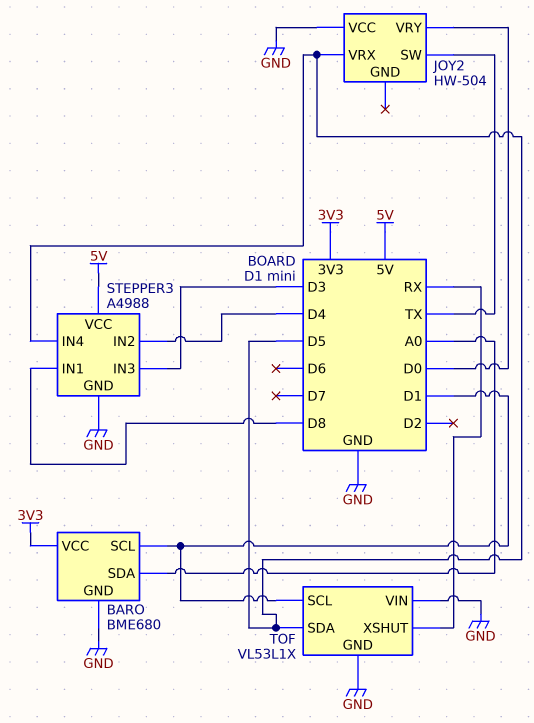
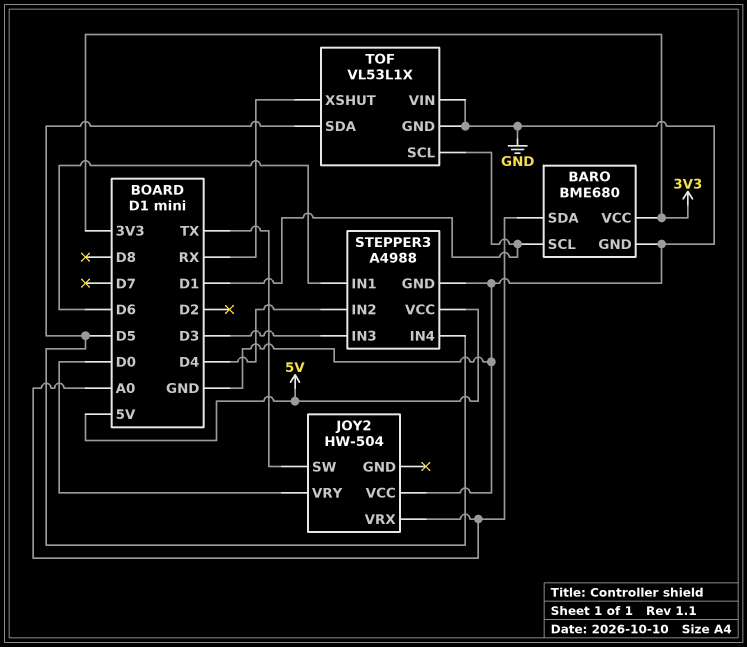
JOY2 pin VRX: D5 -> A0
STEPPER3 pin IN1: D8 -> D6

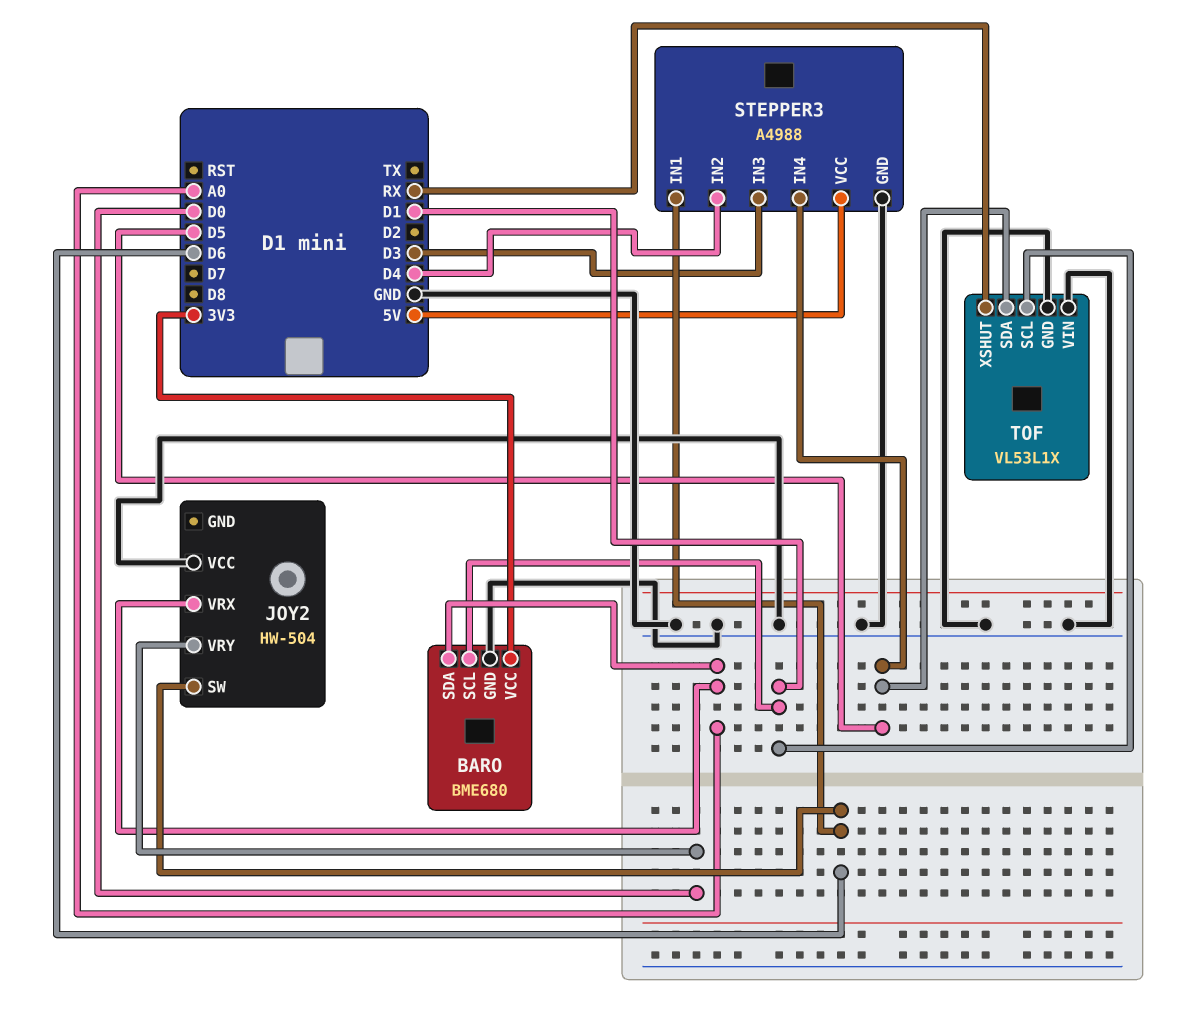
JOY2 pin SW: TX -> D6

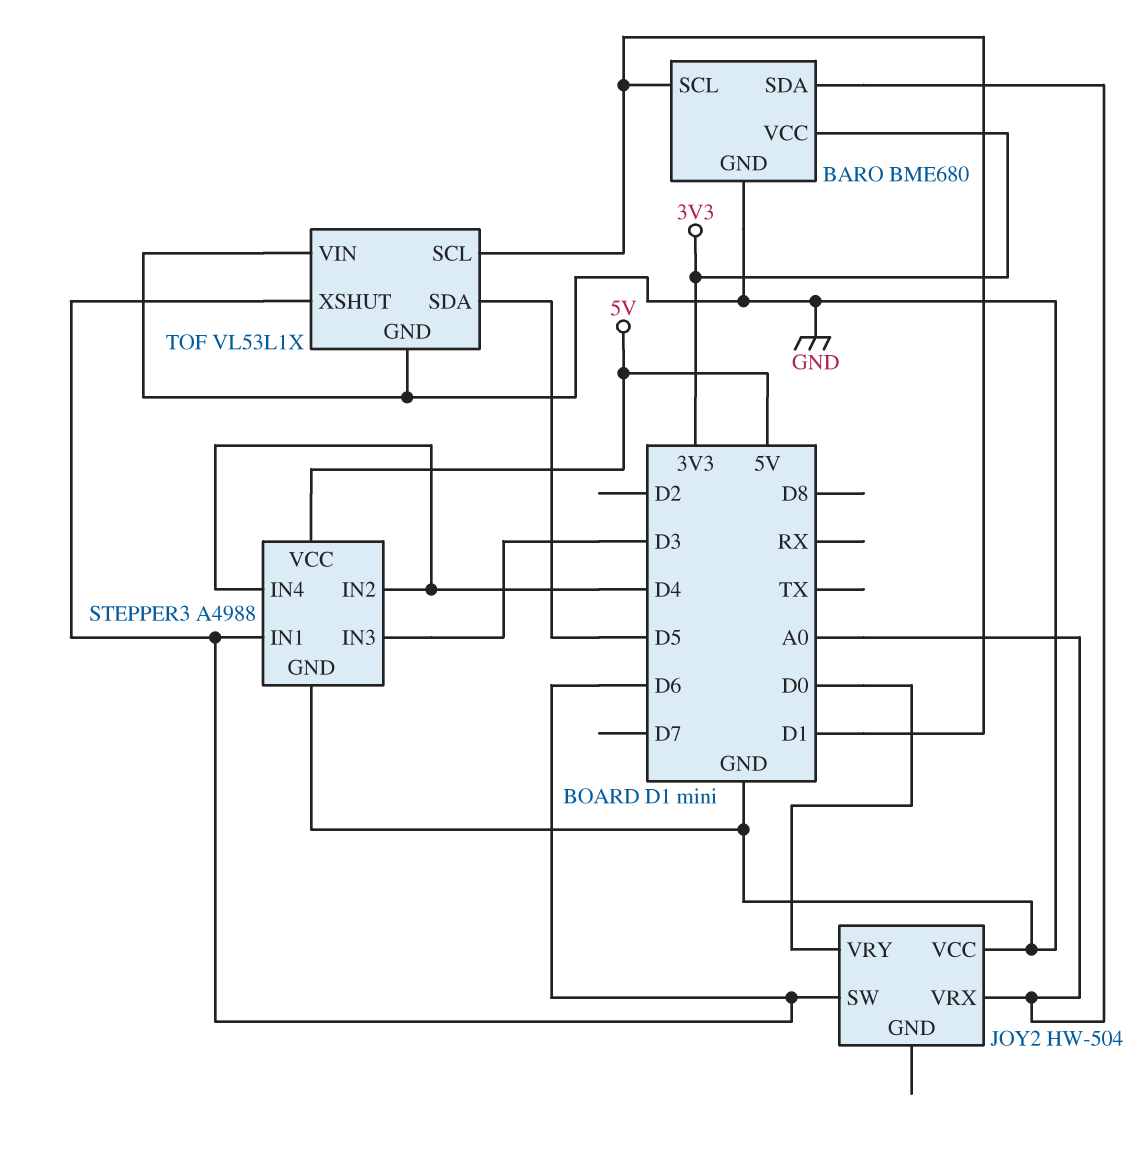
STEPPER3 pin IN4: D5 -> D4
TOF pin XSHUT: RX -> D6

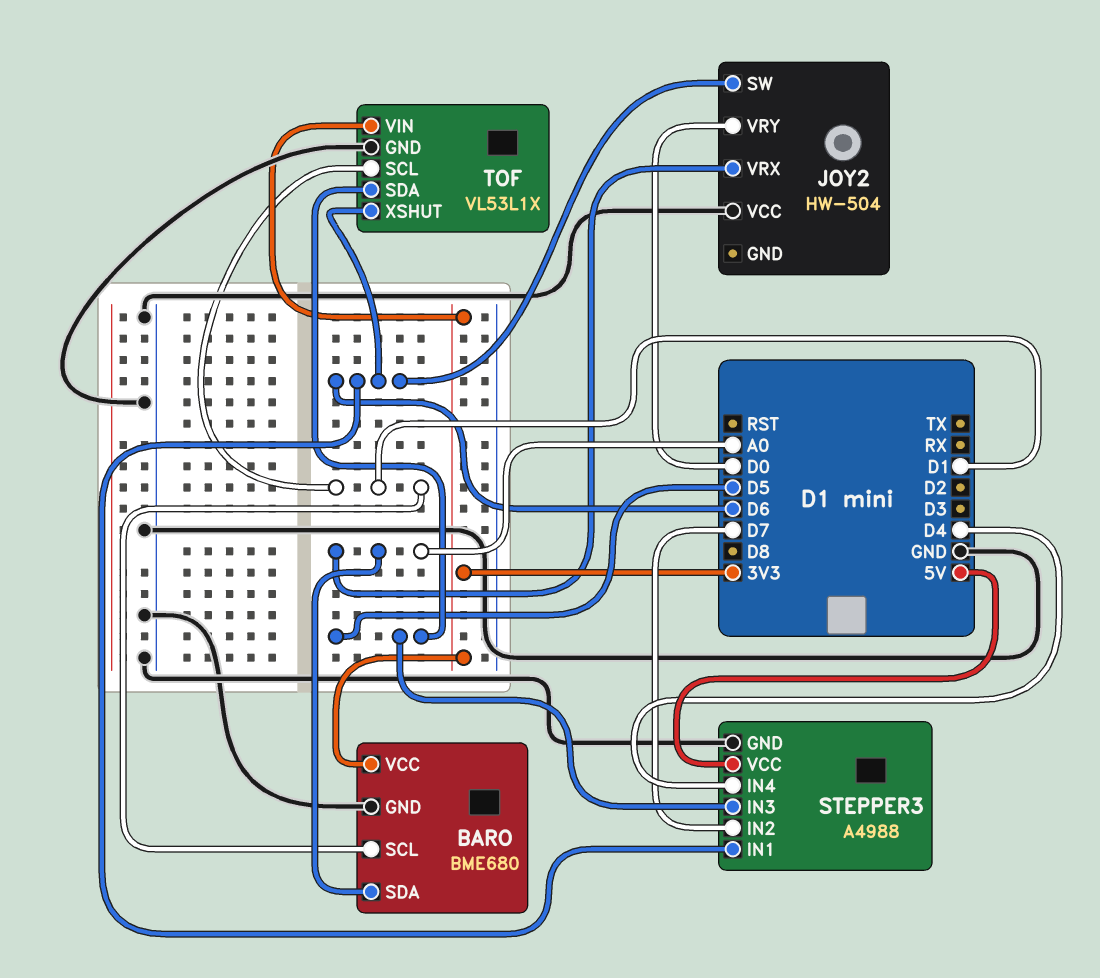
STEPPER3 pin IN2: D4 -> D7
STEPPER3 pin IN3: D3 -> D5
TOF pin VIN: GND -> 3V3

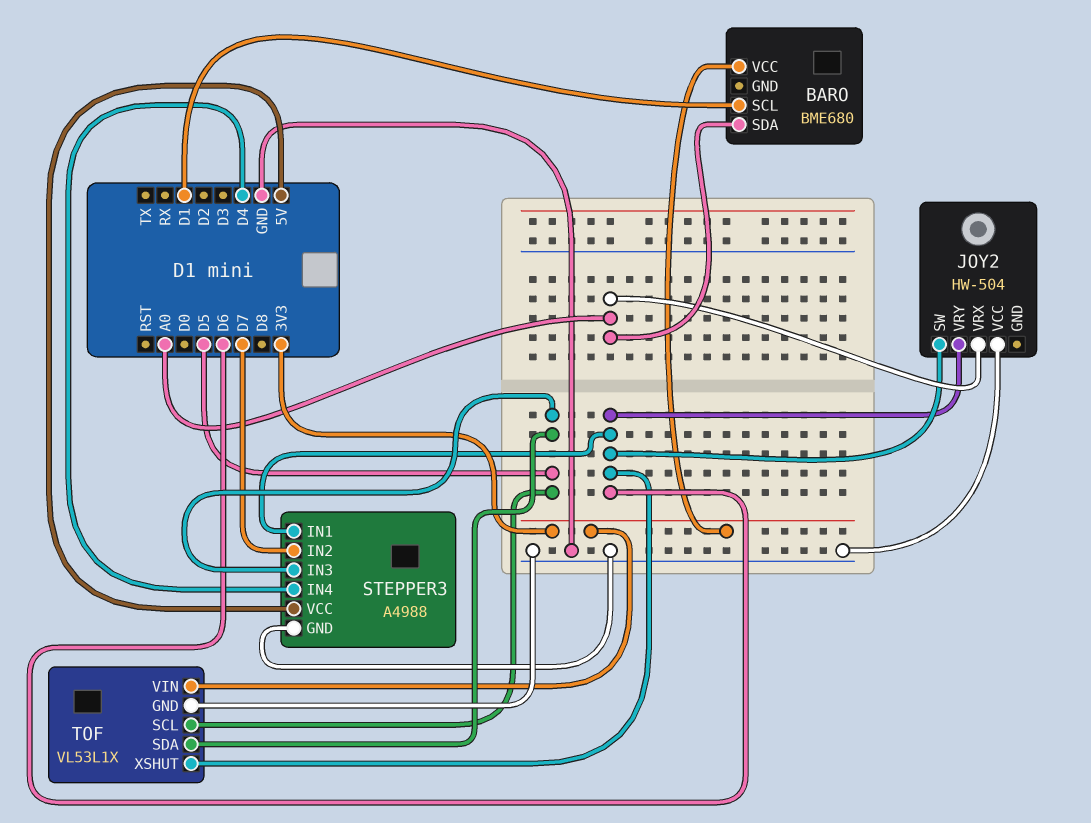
BARO pin GND: GND -> none
JOY2 pin VRY: D0 -> D6
TOF pin SCL: D1 -> D5

